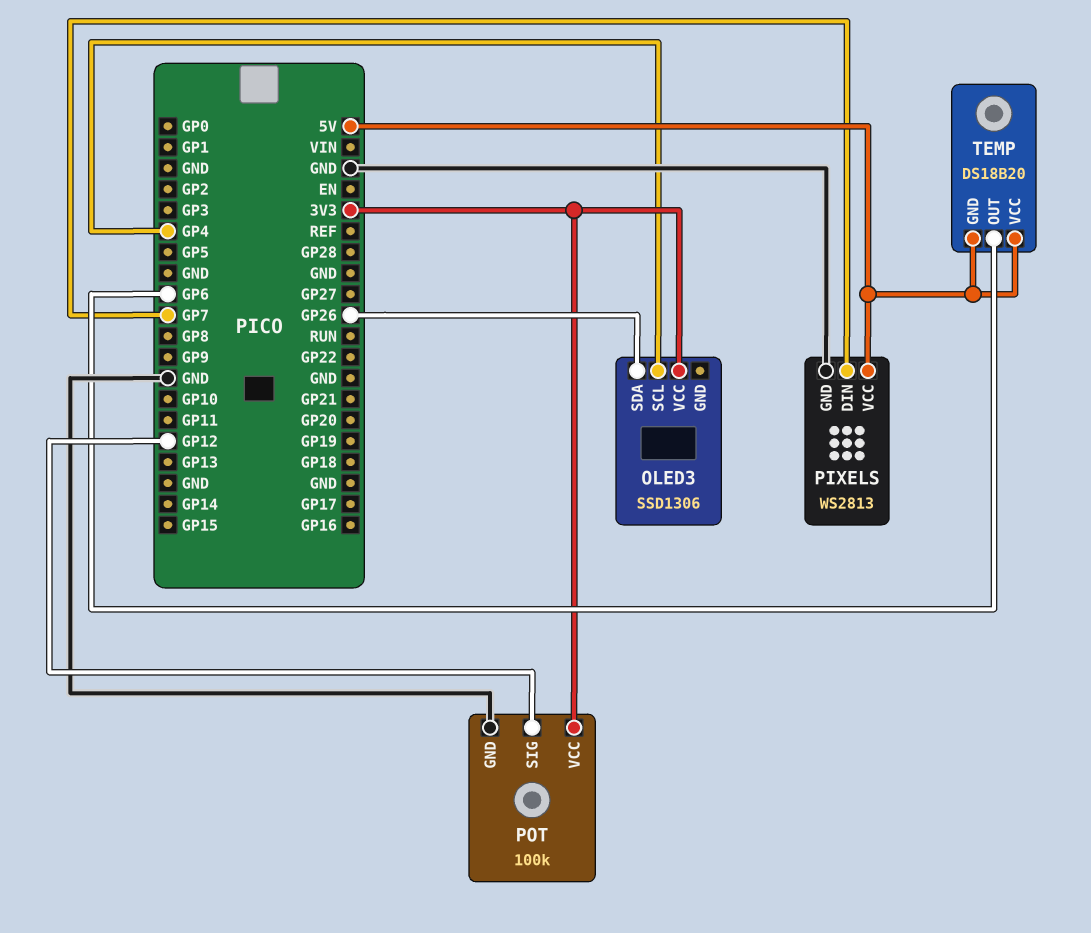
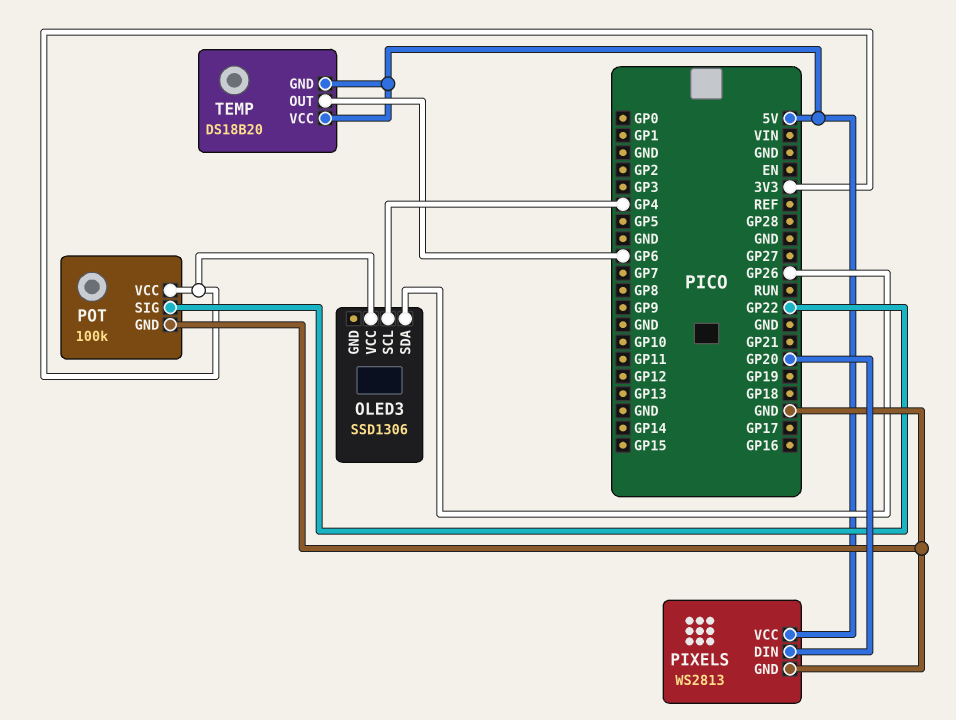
PIXELS pin DIN: GP7 -> GP20
POT pin SIG: GP12 -> GP22

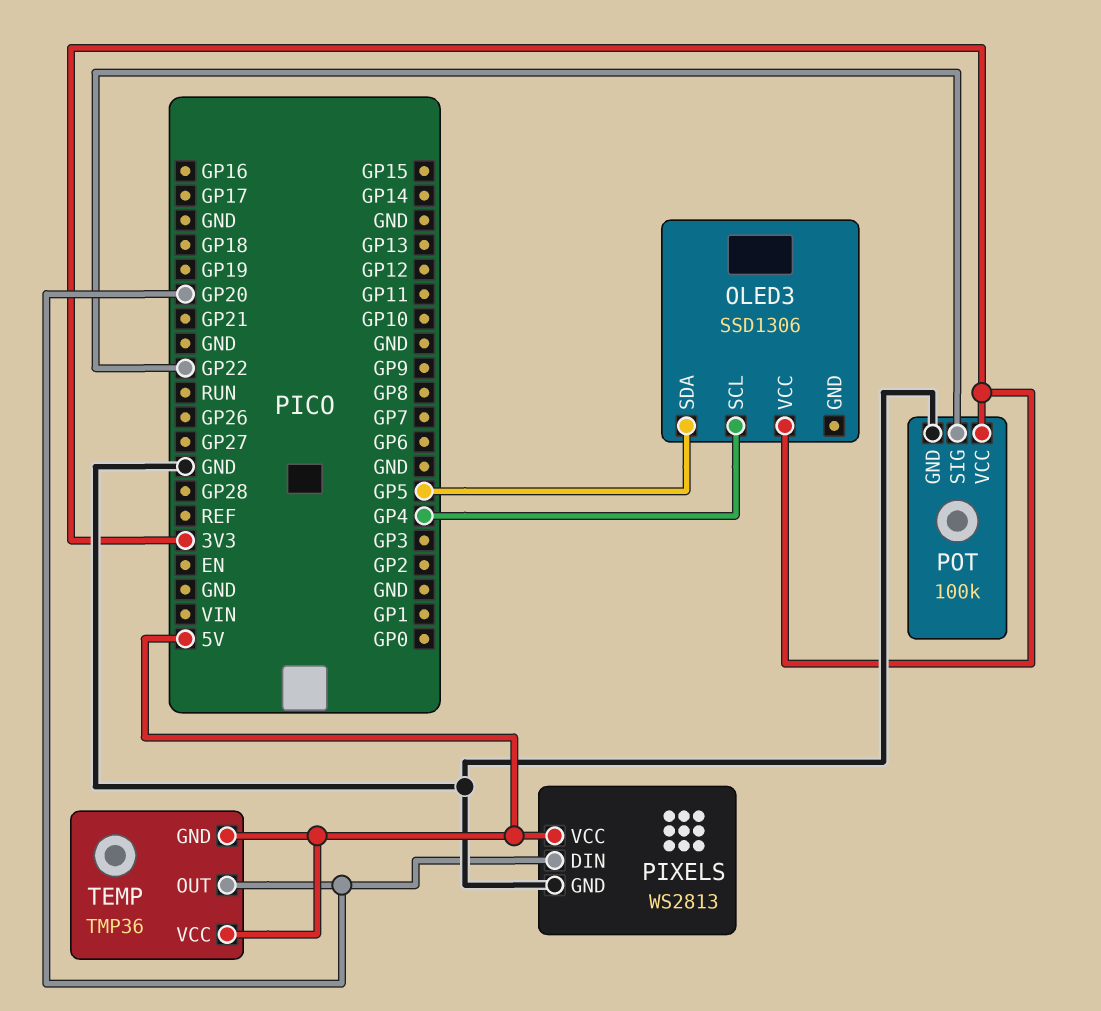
OLED3 pin SDA: GP26 -> GP5
TEMP: DS18B20 -> TMP36
TEMP pin OUT: GP6 -> GP20

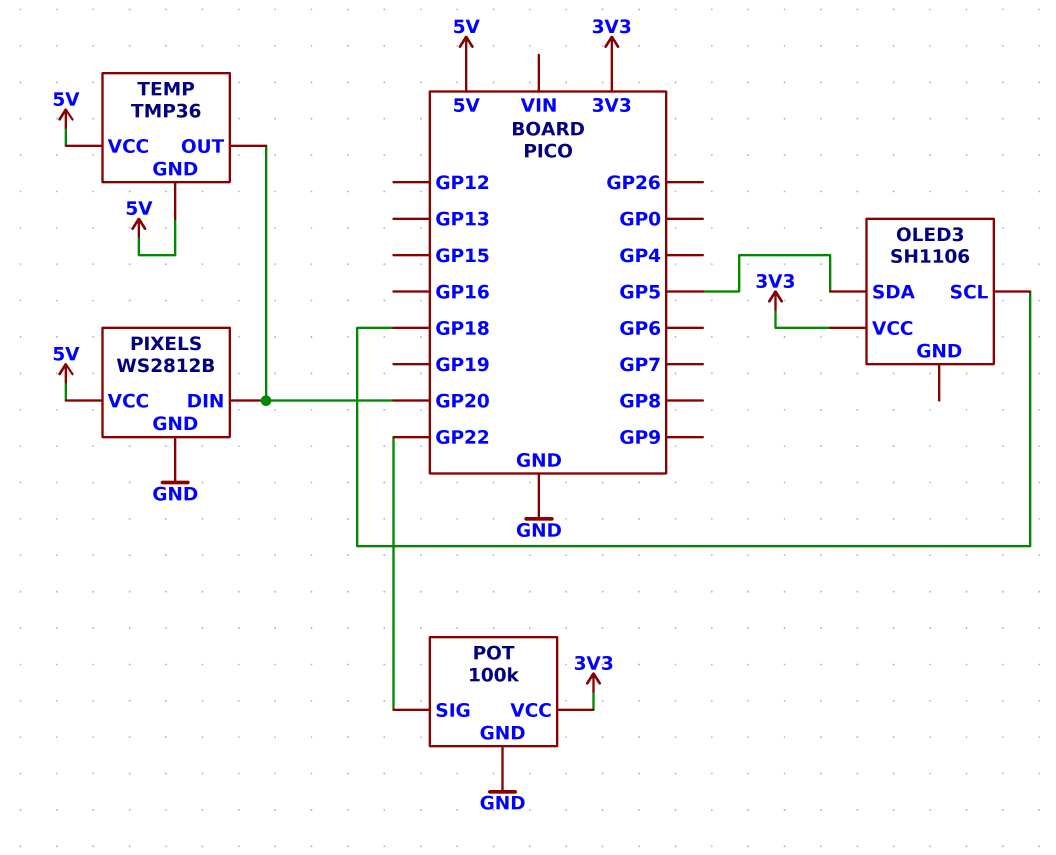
OLED3: SSD1306 -> SH1106
OLED3 pin SCL: GP4 -> GP18
PIXELS: WS2813 -> WS2812B

